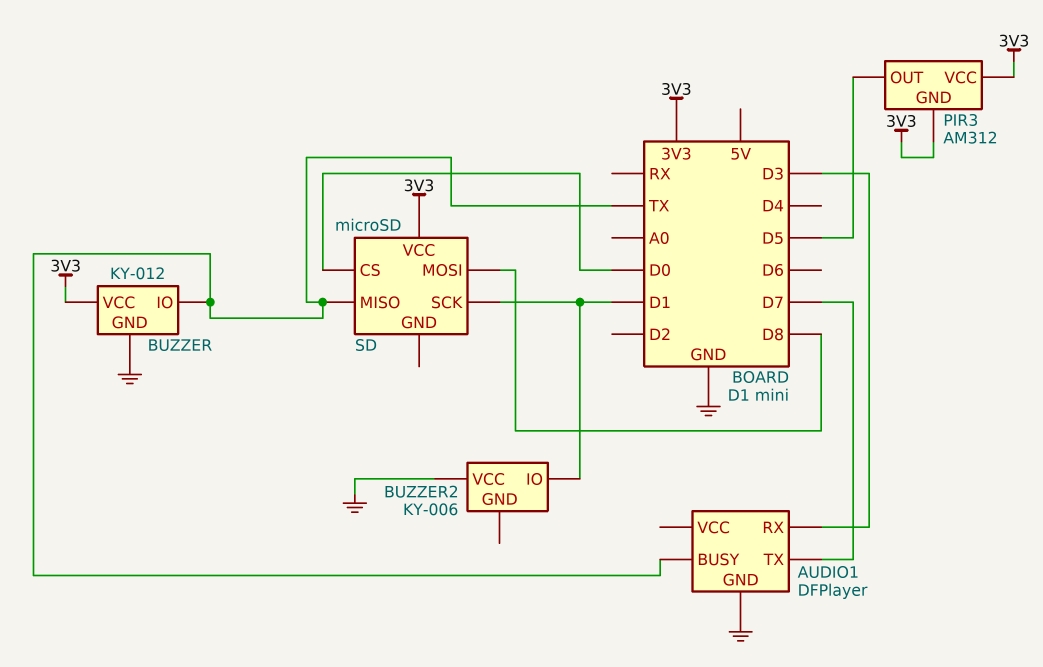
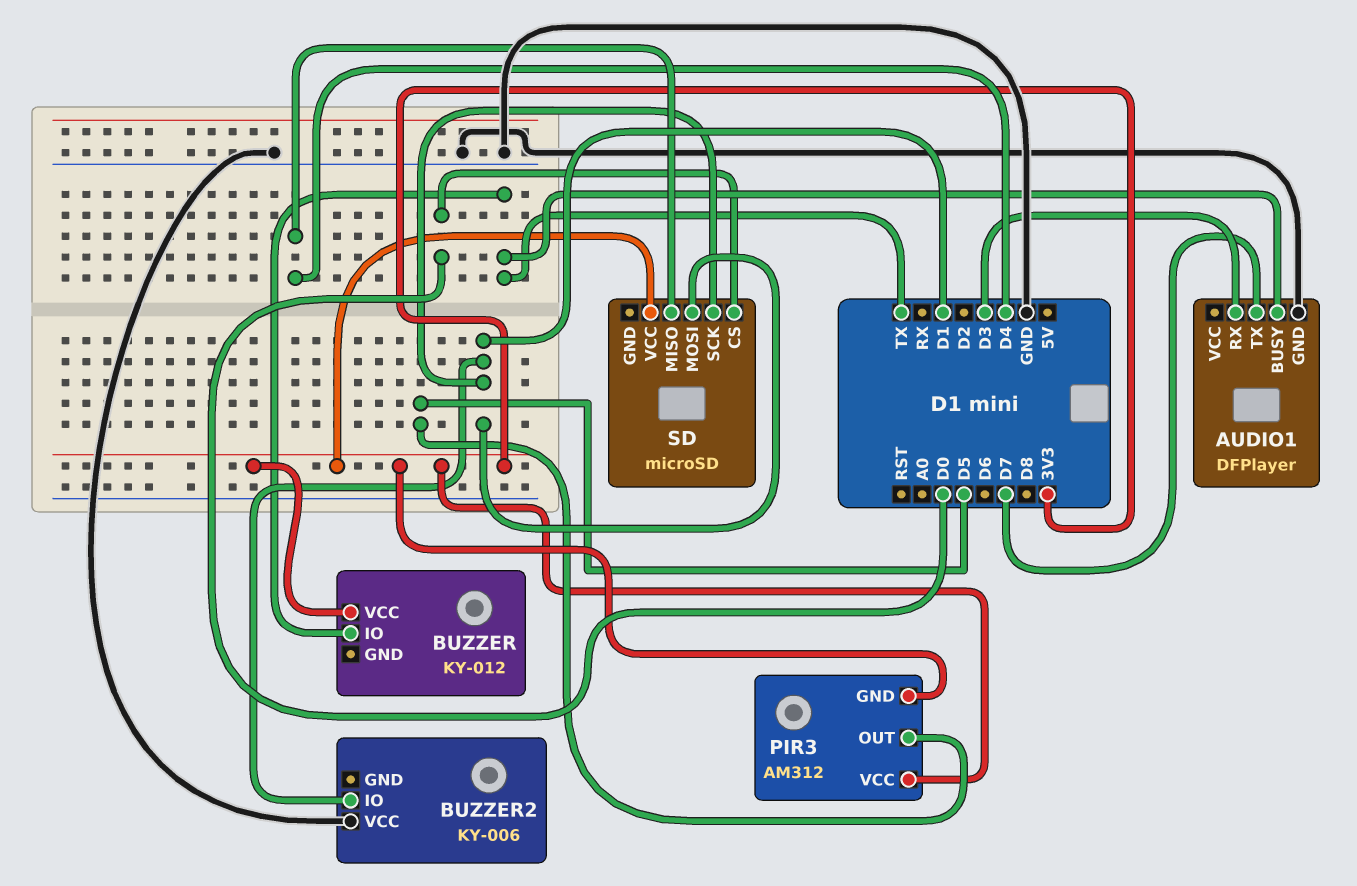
BUZZER pin GND: GND -> none
SD pin MISO: TX -> D4
SD pin MOSI: D8 -> D1

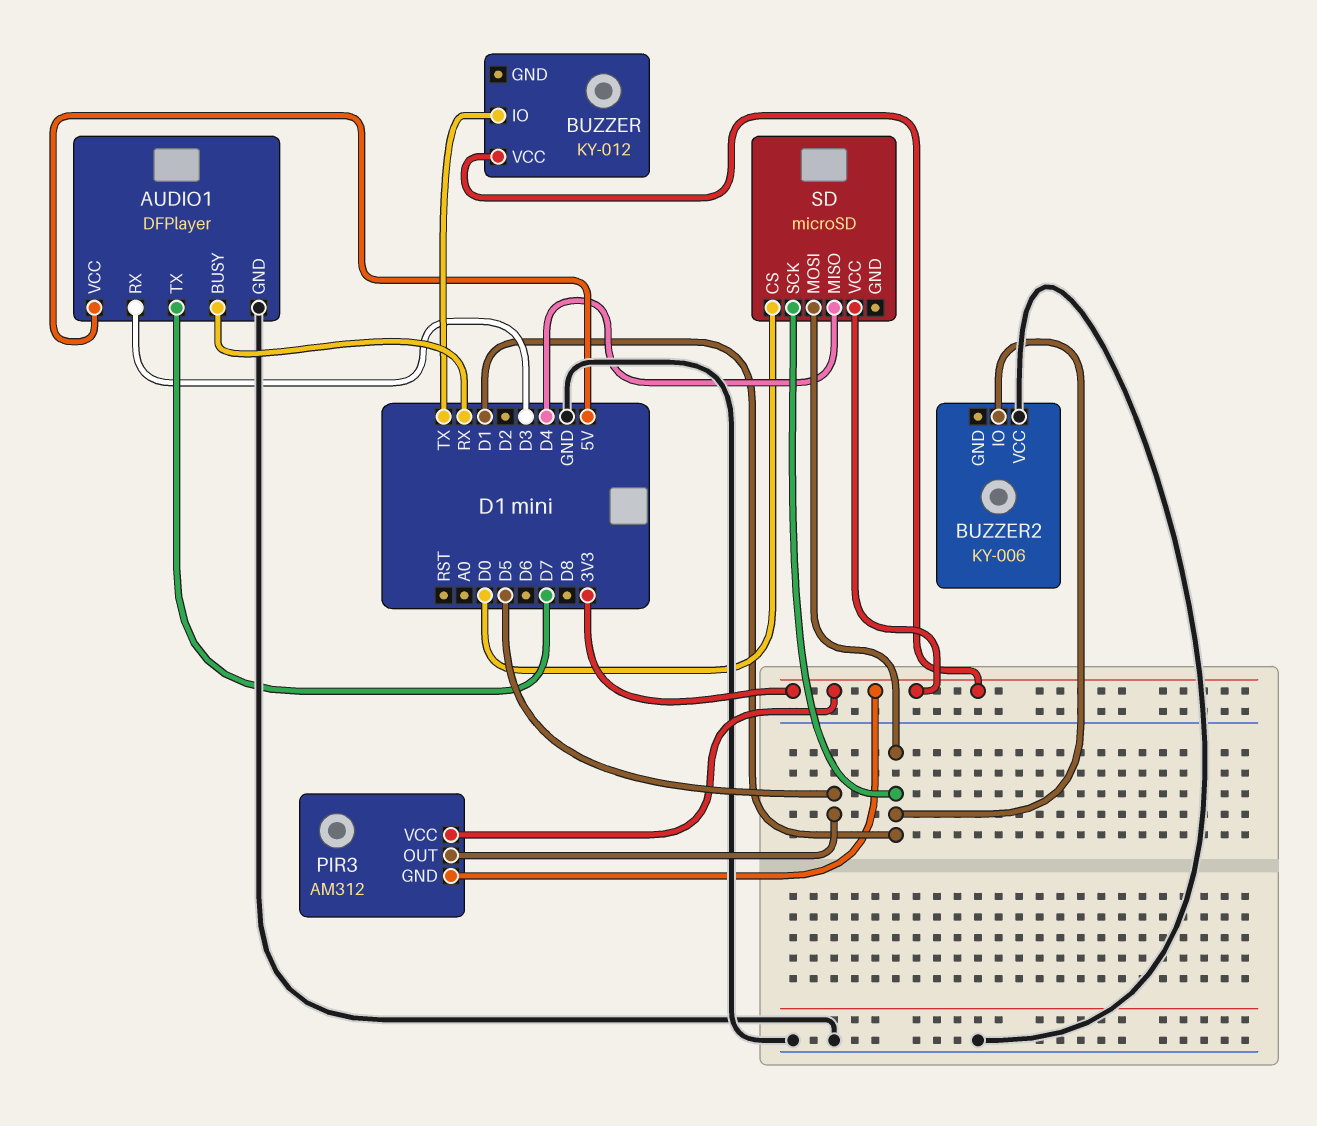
AUDIO1 pin BUSY: TX -> RX
AUDIO1 pin VCC: none -> 5V

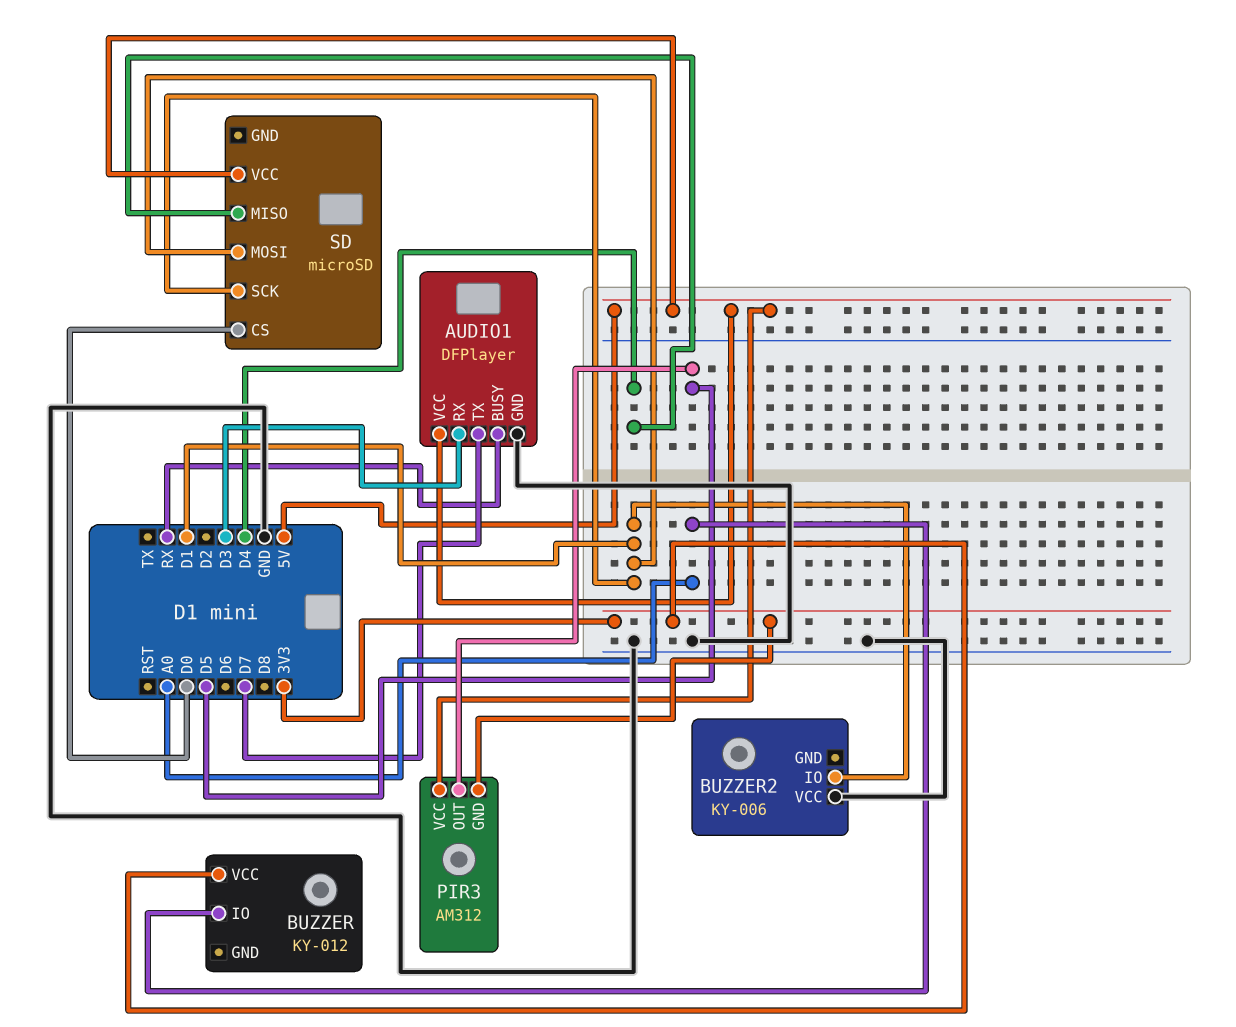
BUZZER pin IO: TX -> A0
PIR3 pin VCC: 3V3 -> 5V
SD pin VCC: 3V3 -> 5V

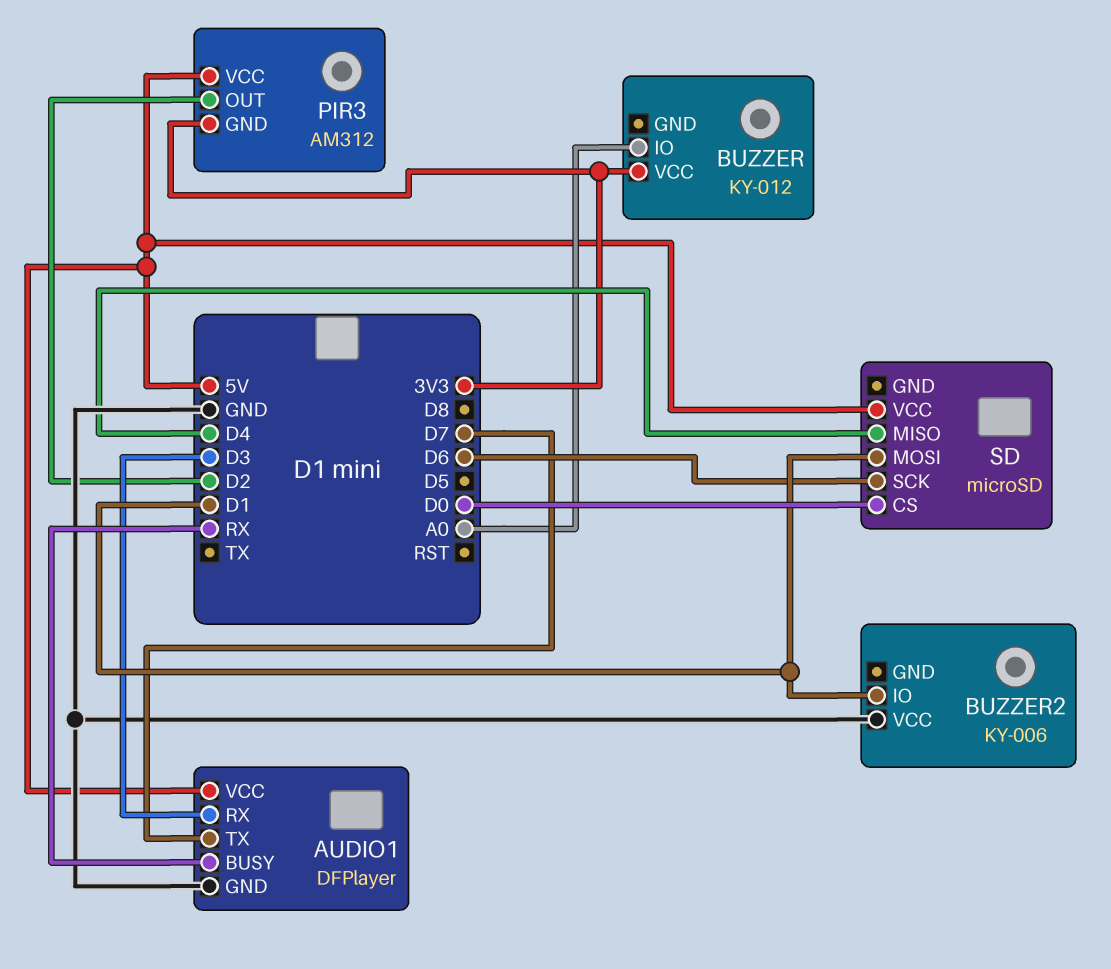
PIR3 pin OUT: D5 -> D2
SD pin SCK: D1 -> D6

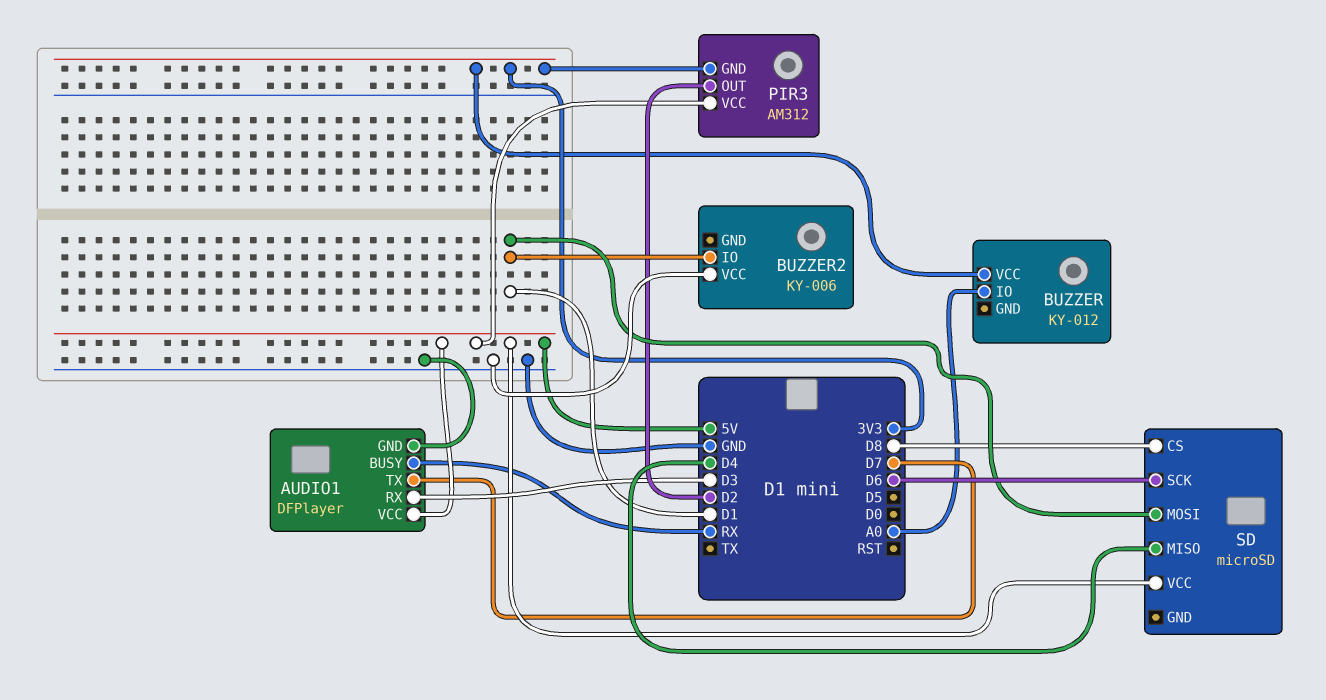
SD pin CS: D0 -> D8

